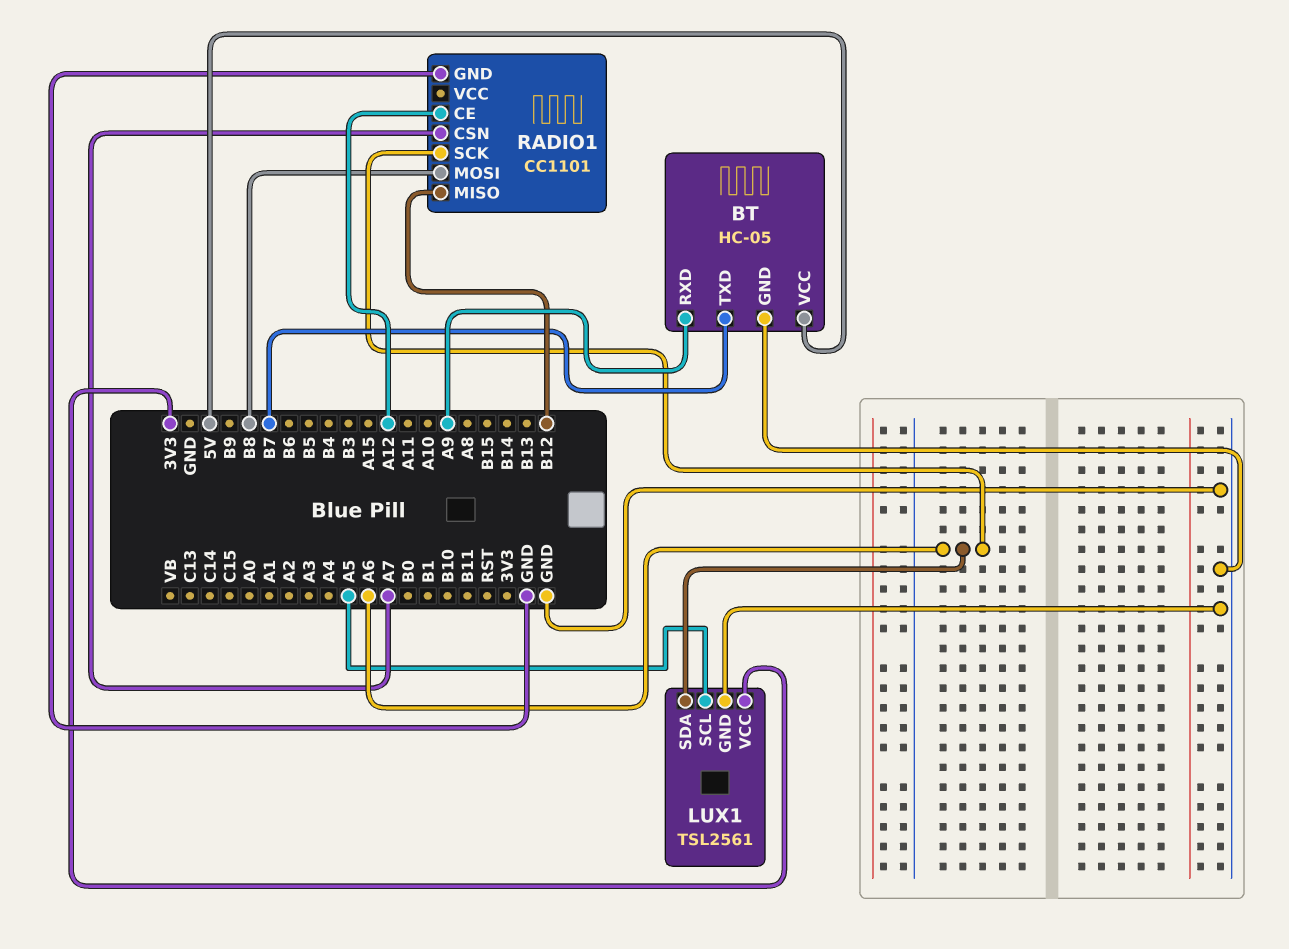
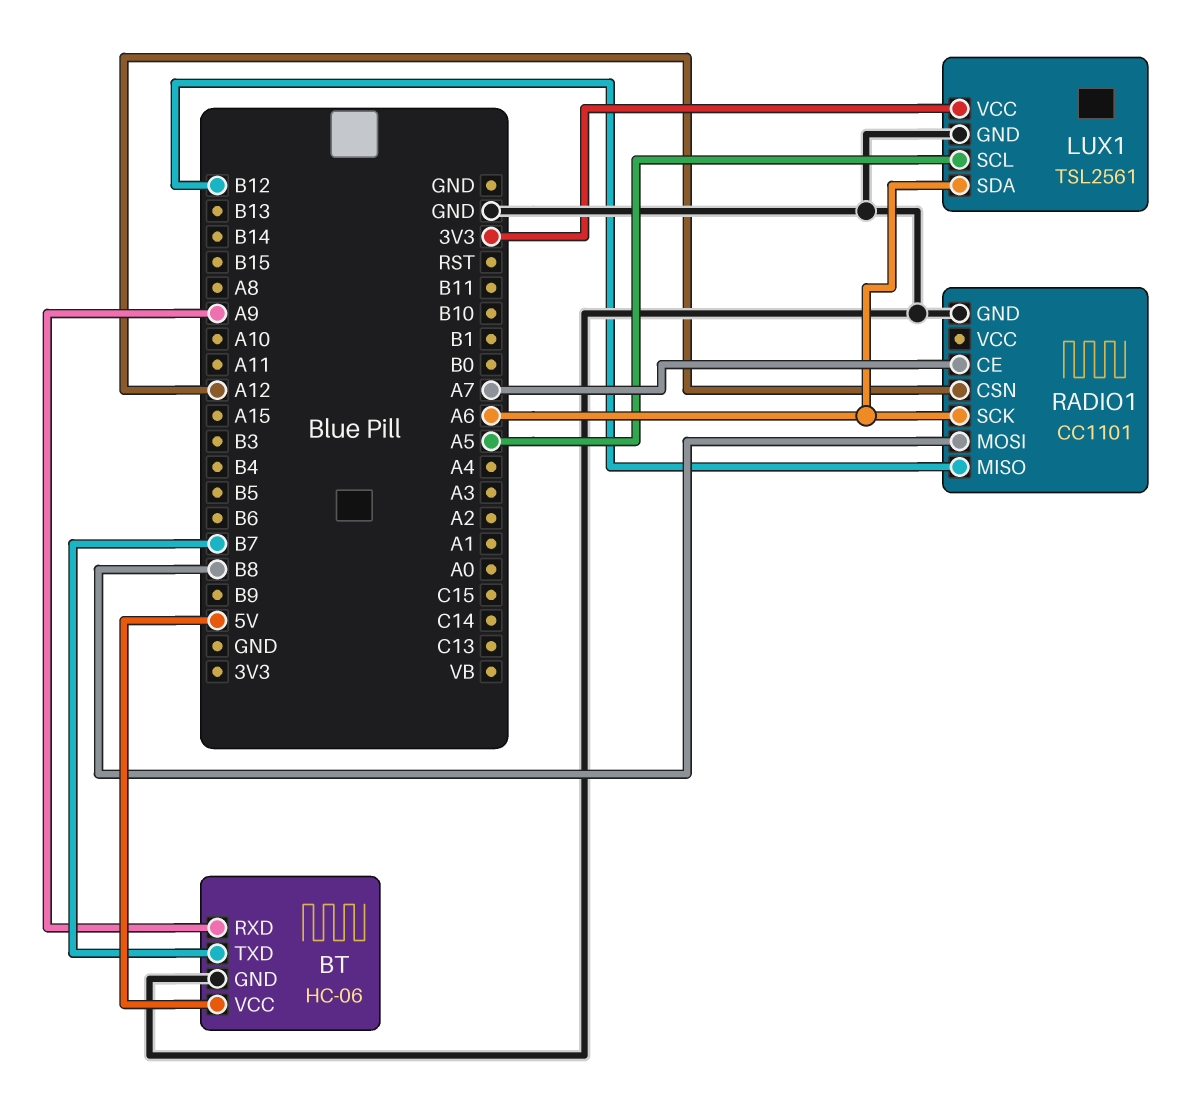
BT: HC-05 -> HC-06
RADIO1 pin CE: A12 -> A7
RADIO1 pin CSN: A7 -> A12

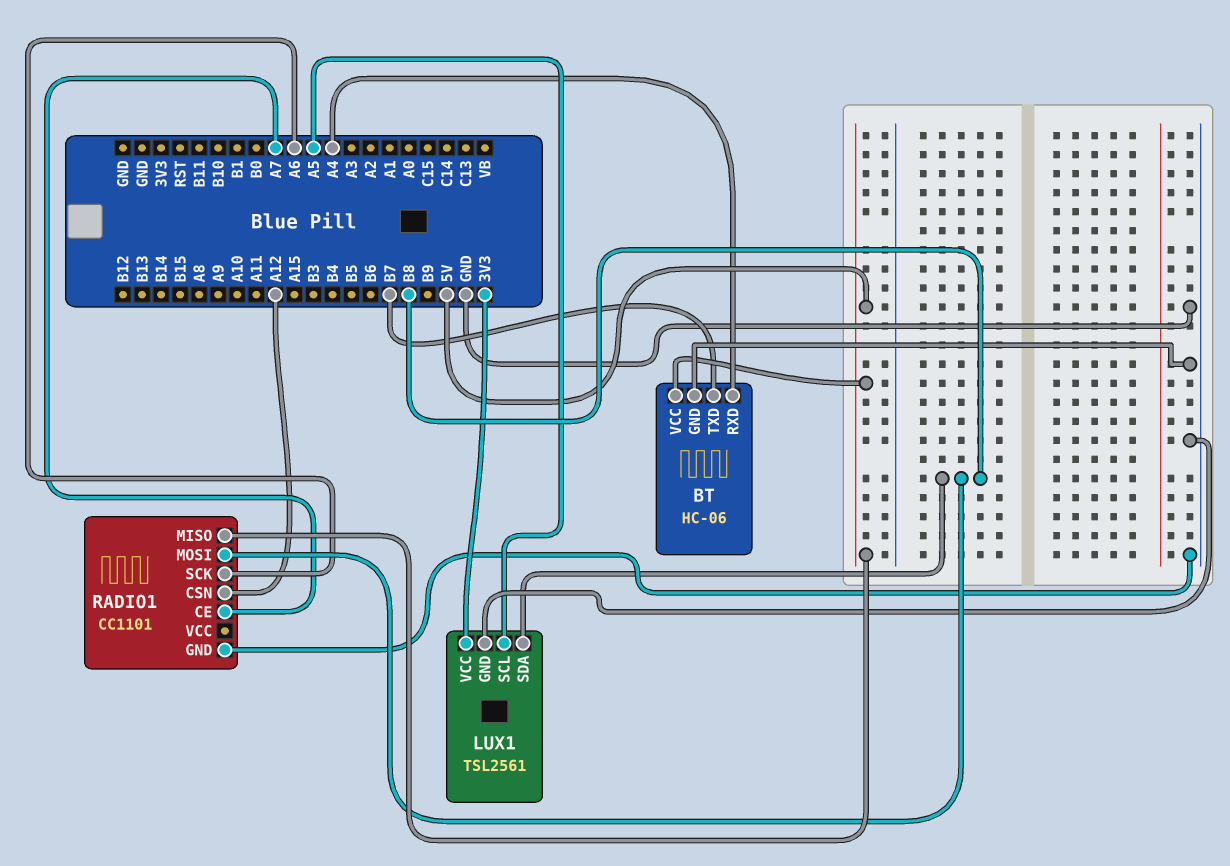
BT pin RXD: A9 -> A4
LUX1 pin SDA: A6 -> B8
RADIO1 pin MISO: B12 -> 5V

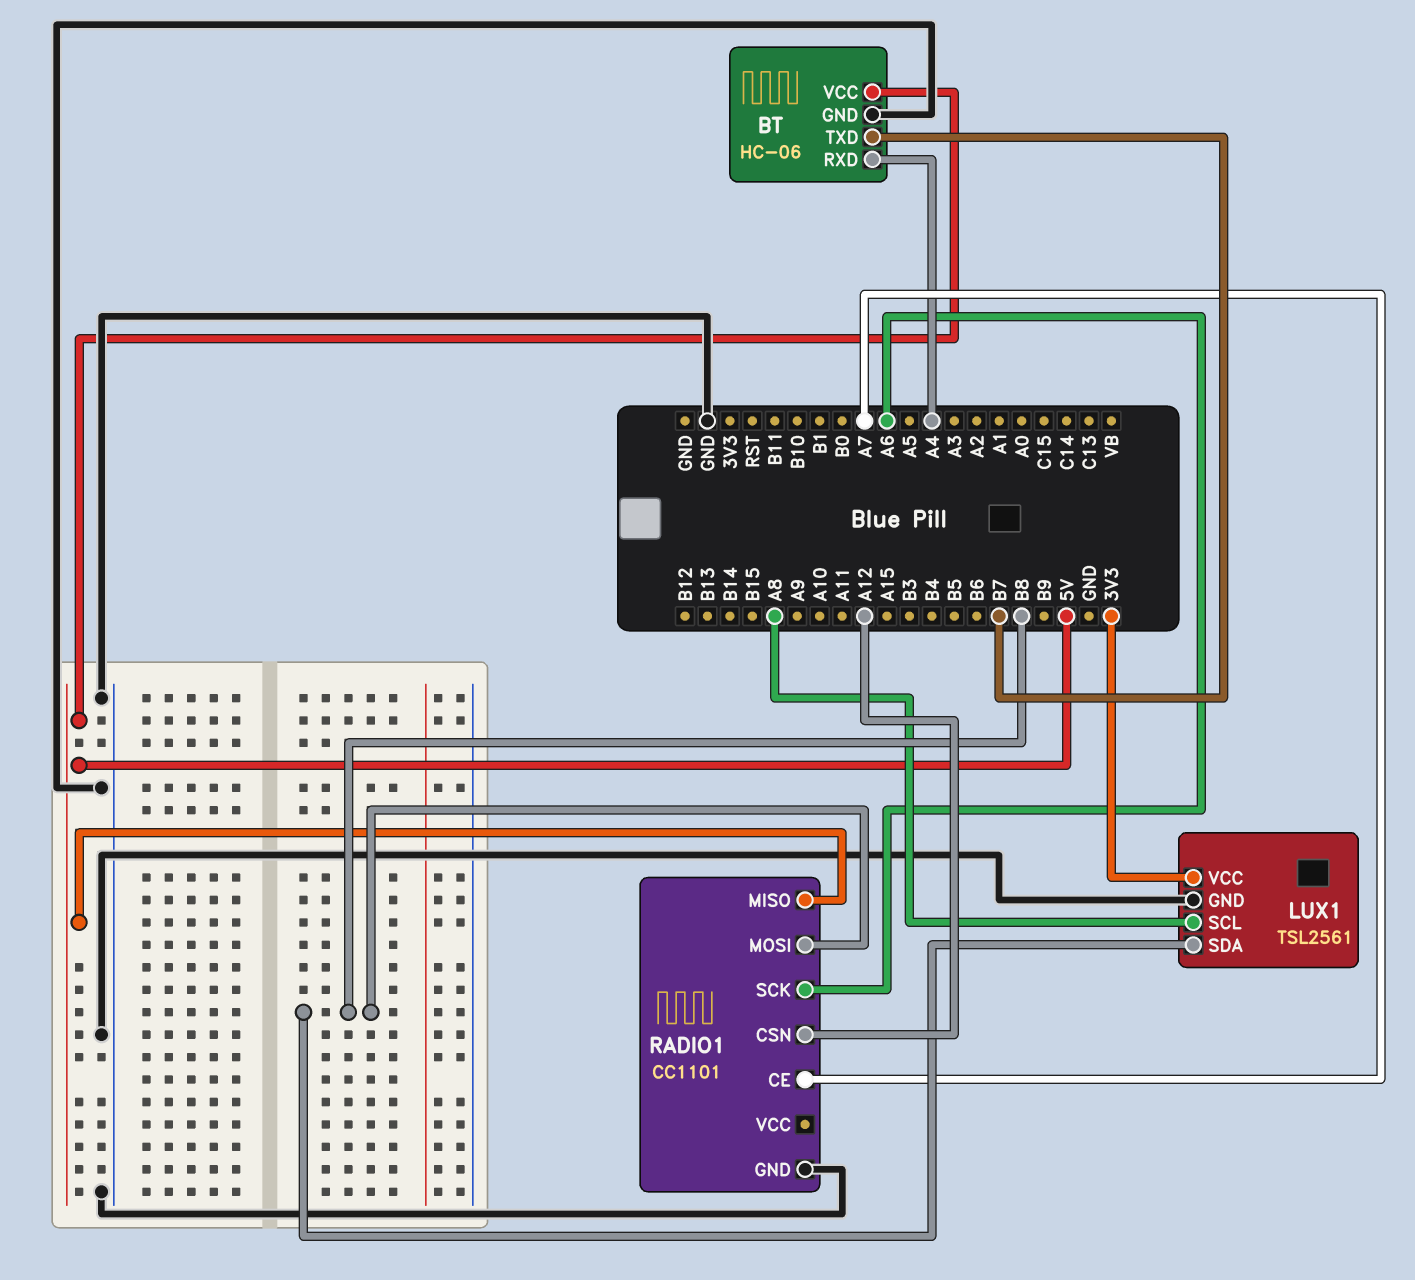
LUX1 pin SCL: A5 -> A8

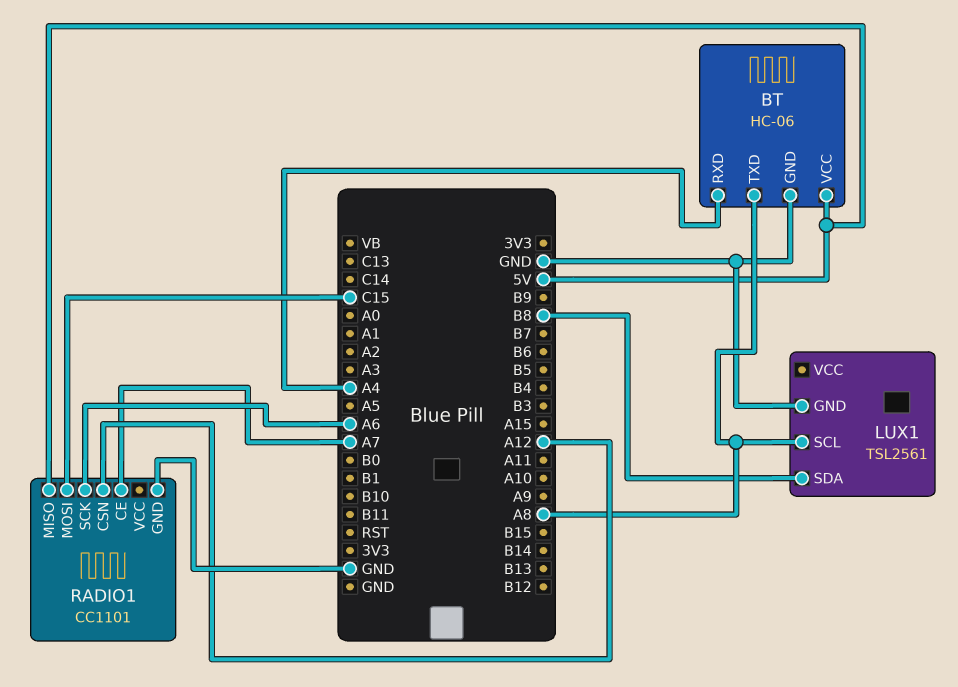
BT pin TXD: B7 -> A8
LUX1 pin VCC: 3V3 -> none
RADIO1 pin MOSI: B8 -> C15

